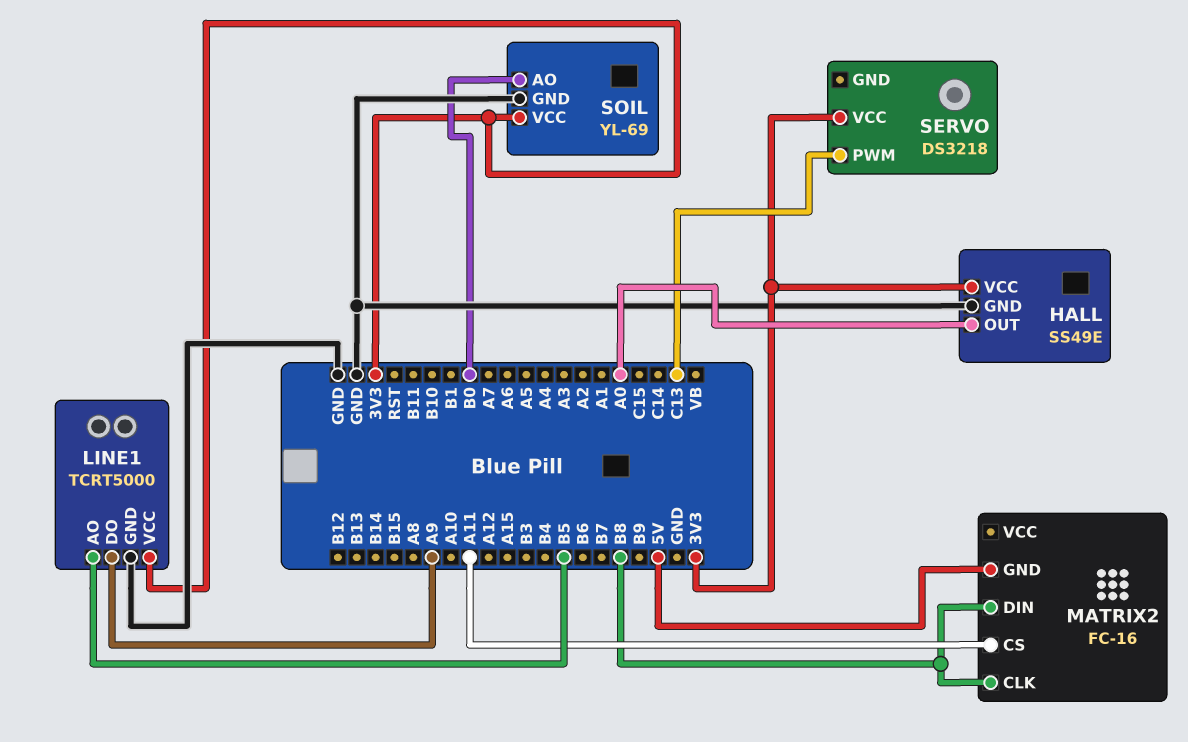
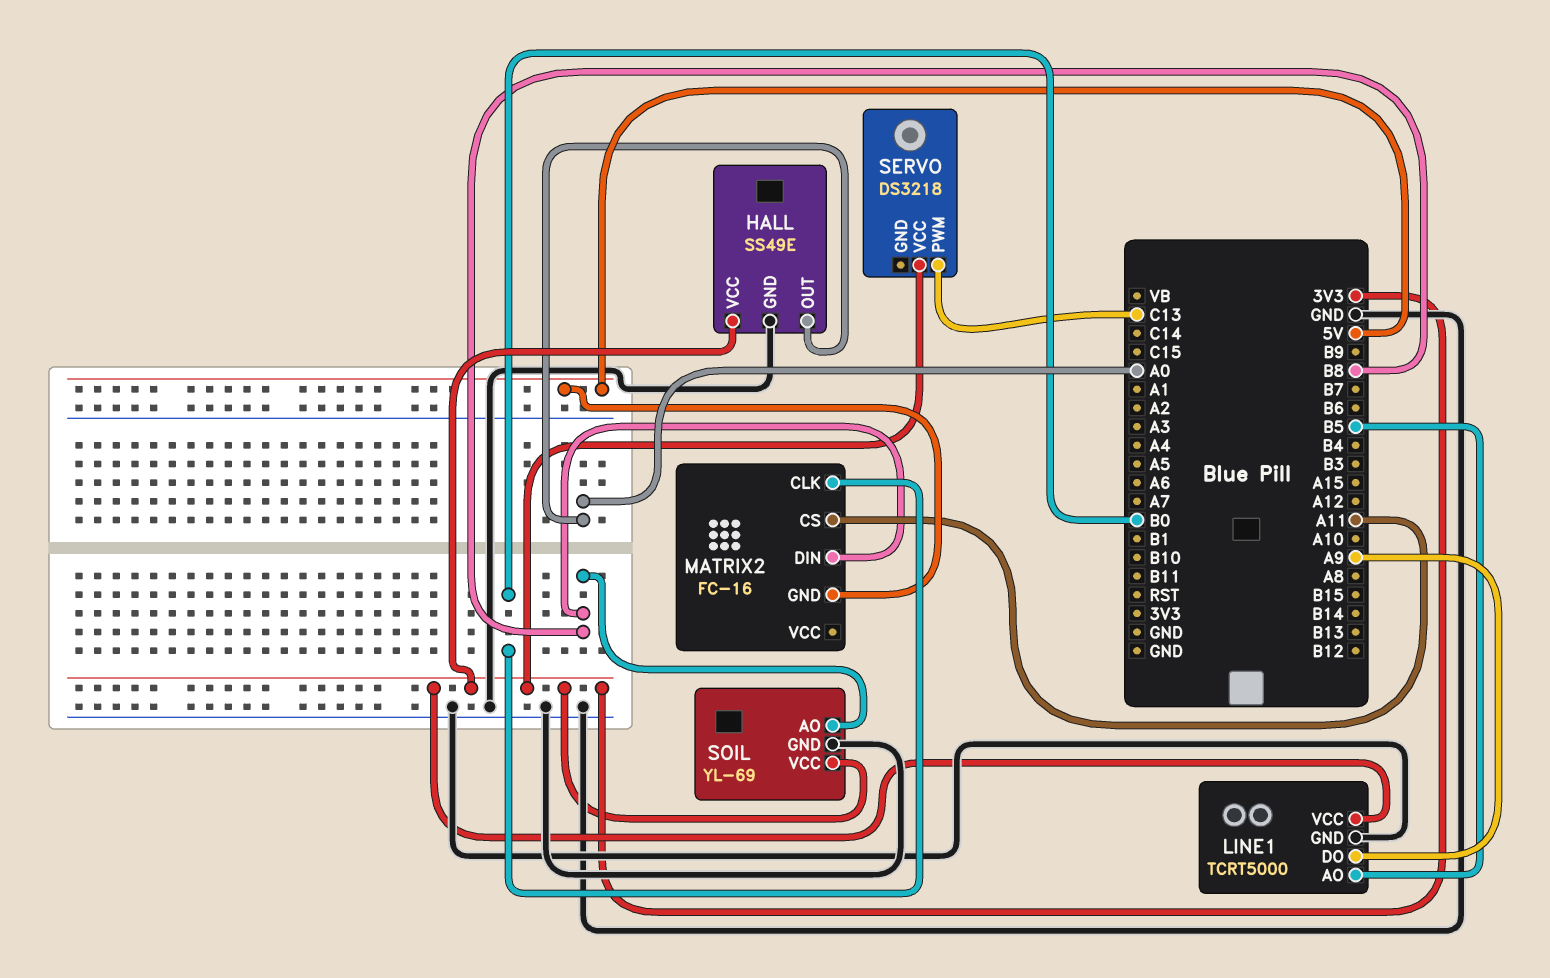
MATRIX2 pin CLK: B8 -> B0
SOIL pin AO: B0 -> B8

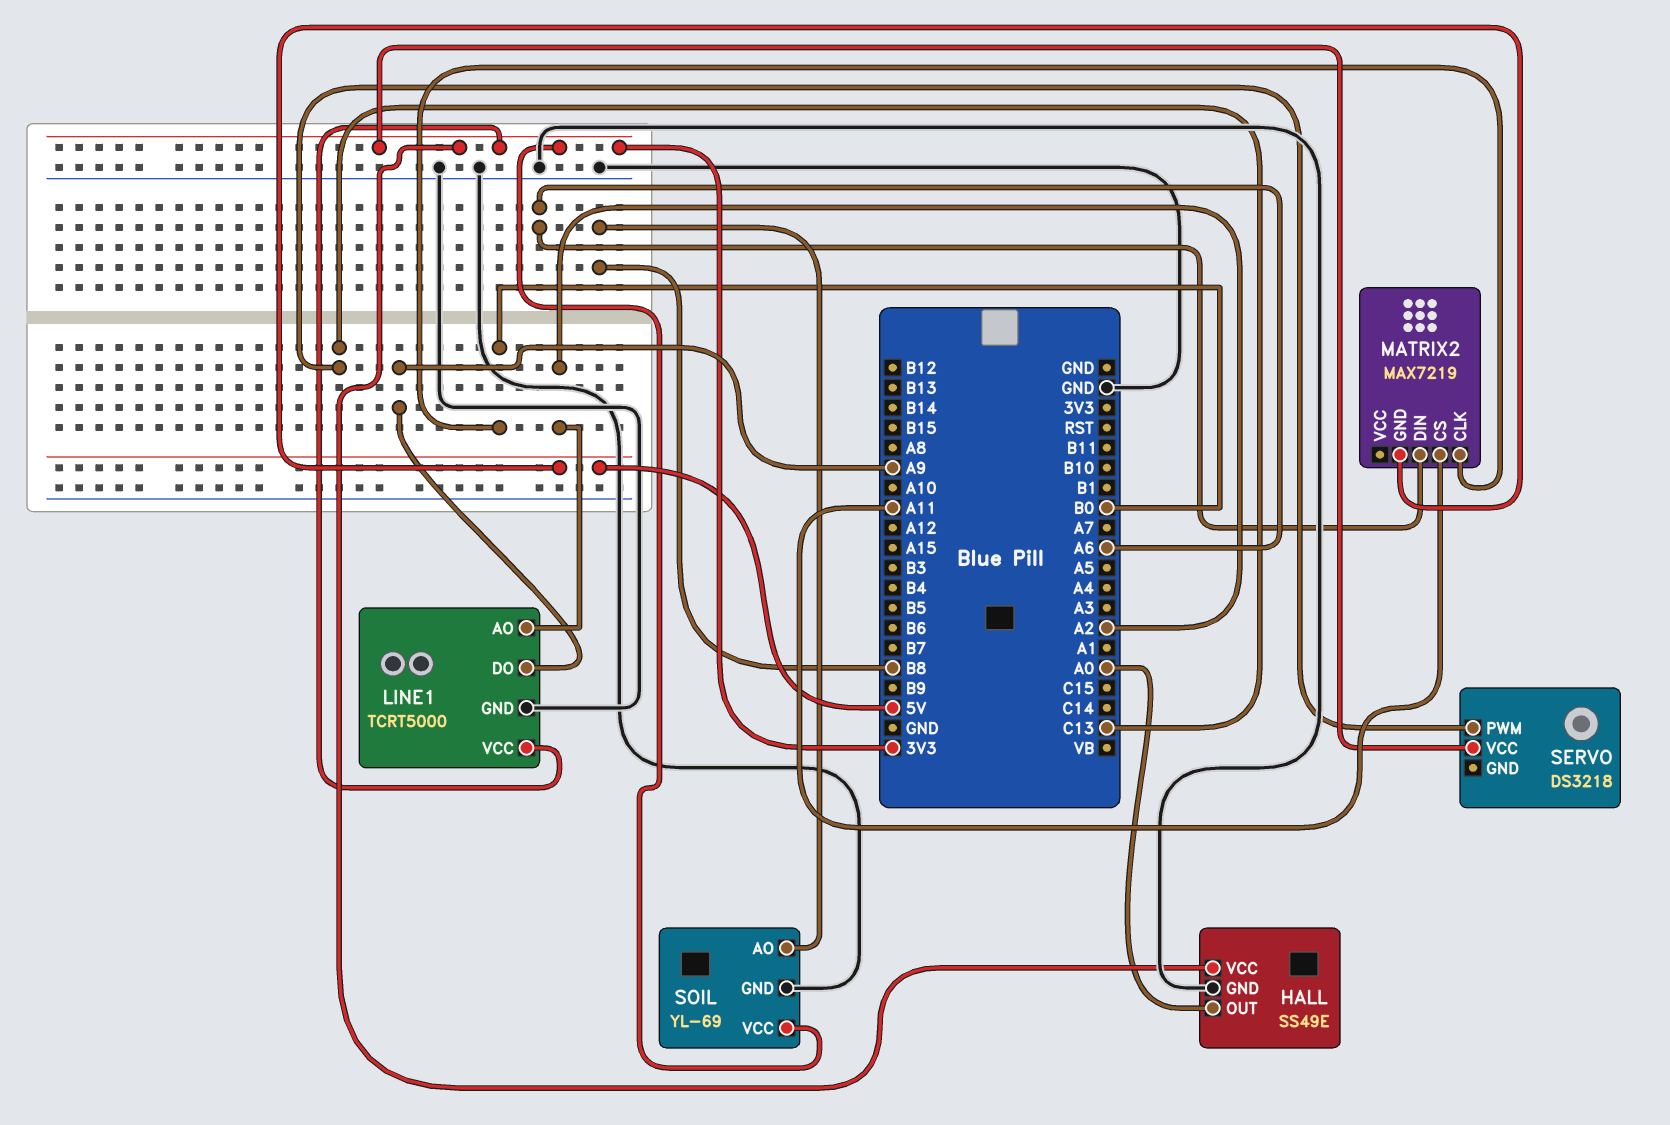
LINE1 pin AO: B5 -> A2
MATRIX2: FC-16 -> MAX7219
MATRIX2 pin DIN: B8 -> A6

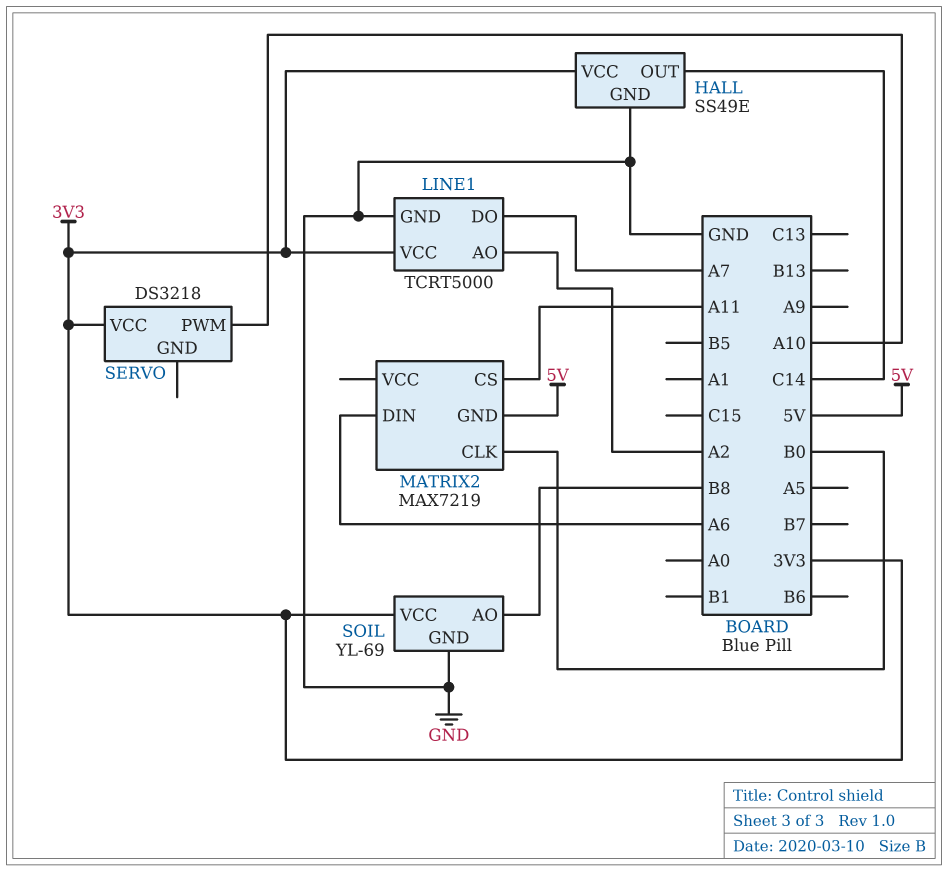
HALL pin OUT: A0 -> C14
LINE1 pin DO: A9 -> A7
SERVO pin PWM: C13 -> A10

